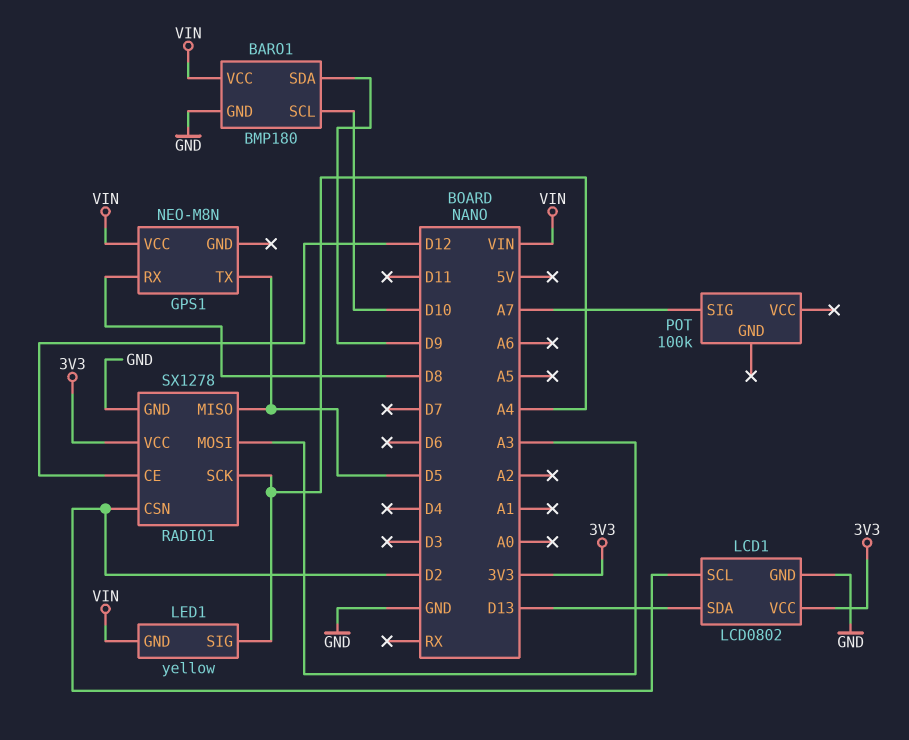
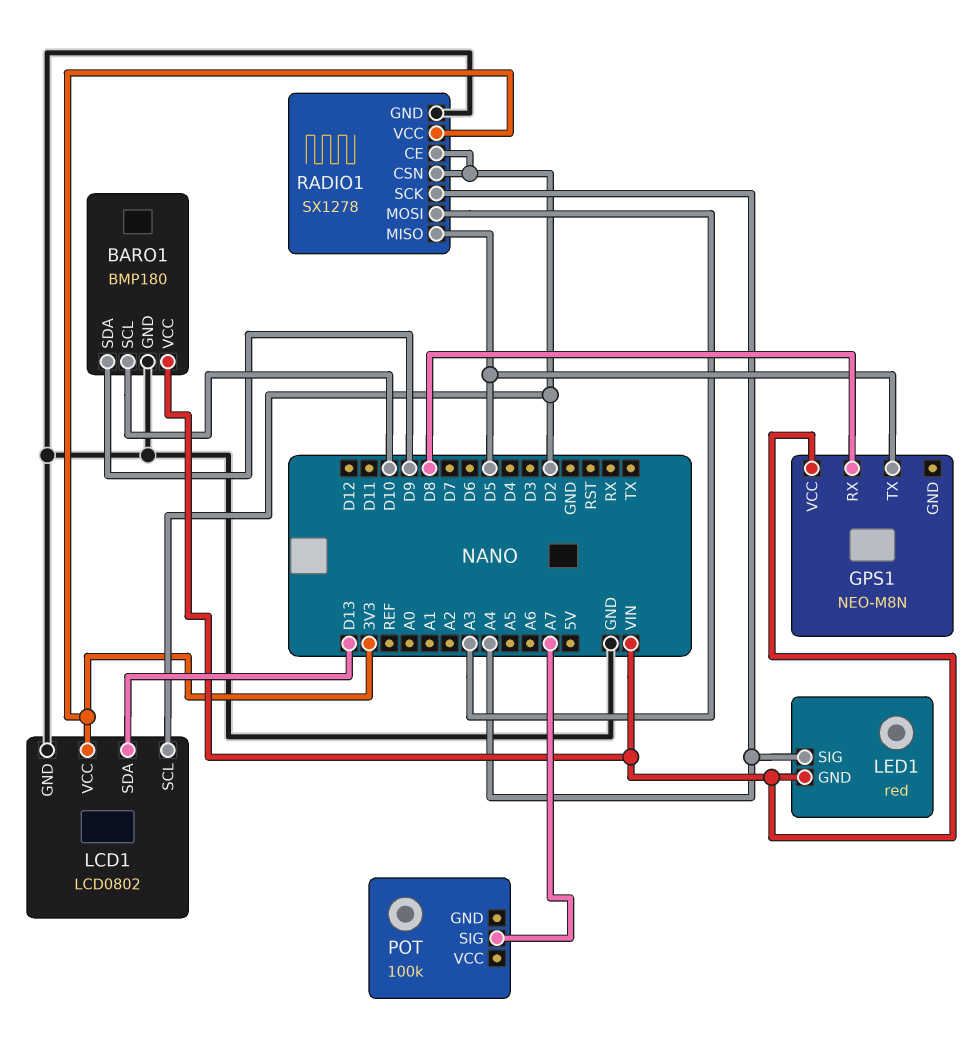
LED1: yellow -> red
RADIO1 pin CE: D12 -> D2

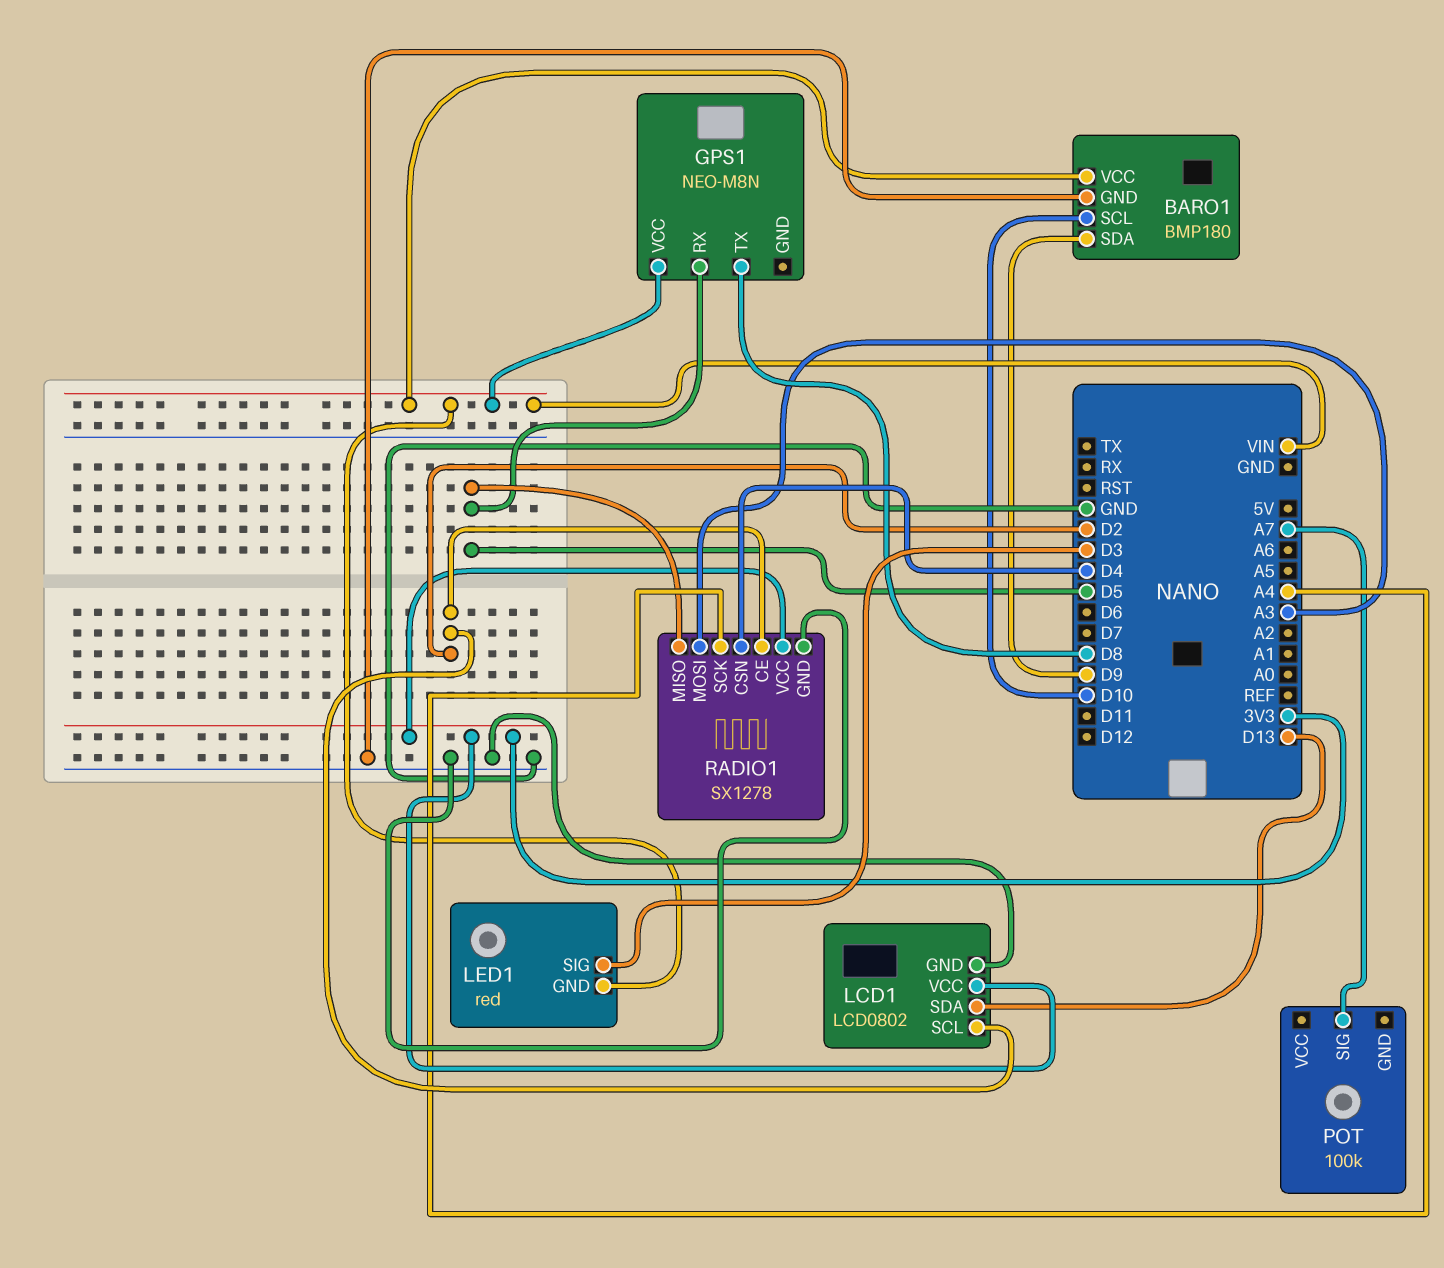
GPS1 pin RX: D8 -> D5
GPS1 pin TX: D5 -> D8
LED1 pin SIG: A4 -> D3
RADIO1 pin CSN: D2 -> D4

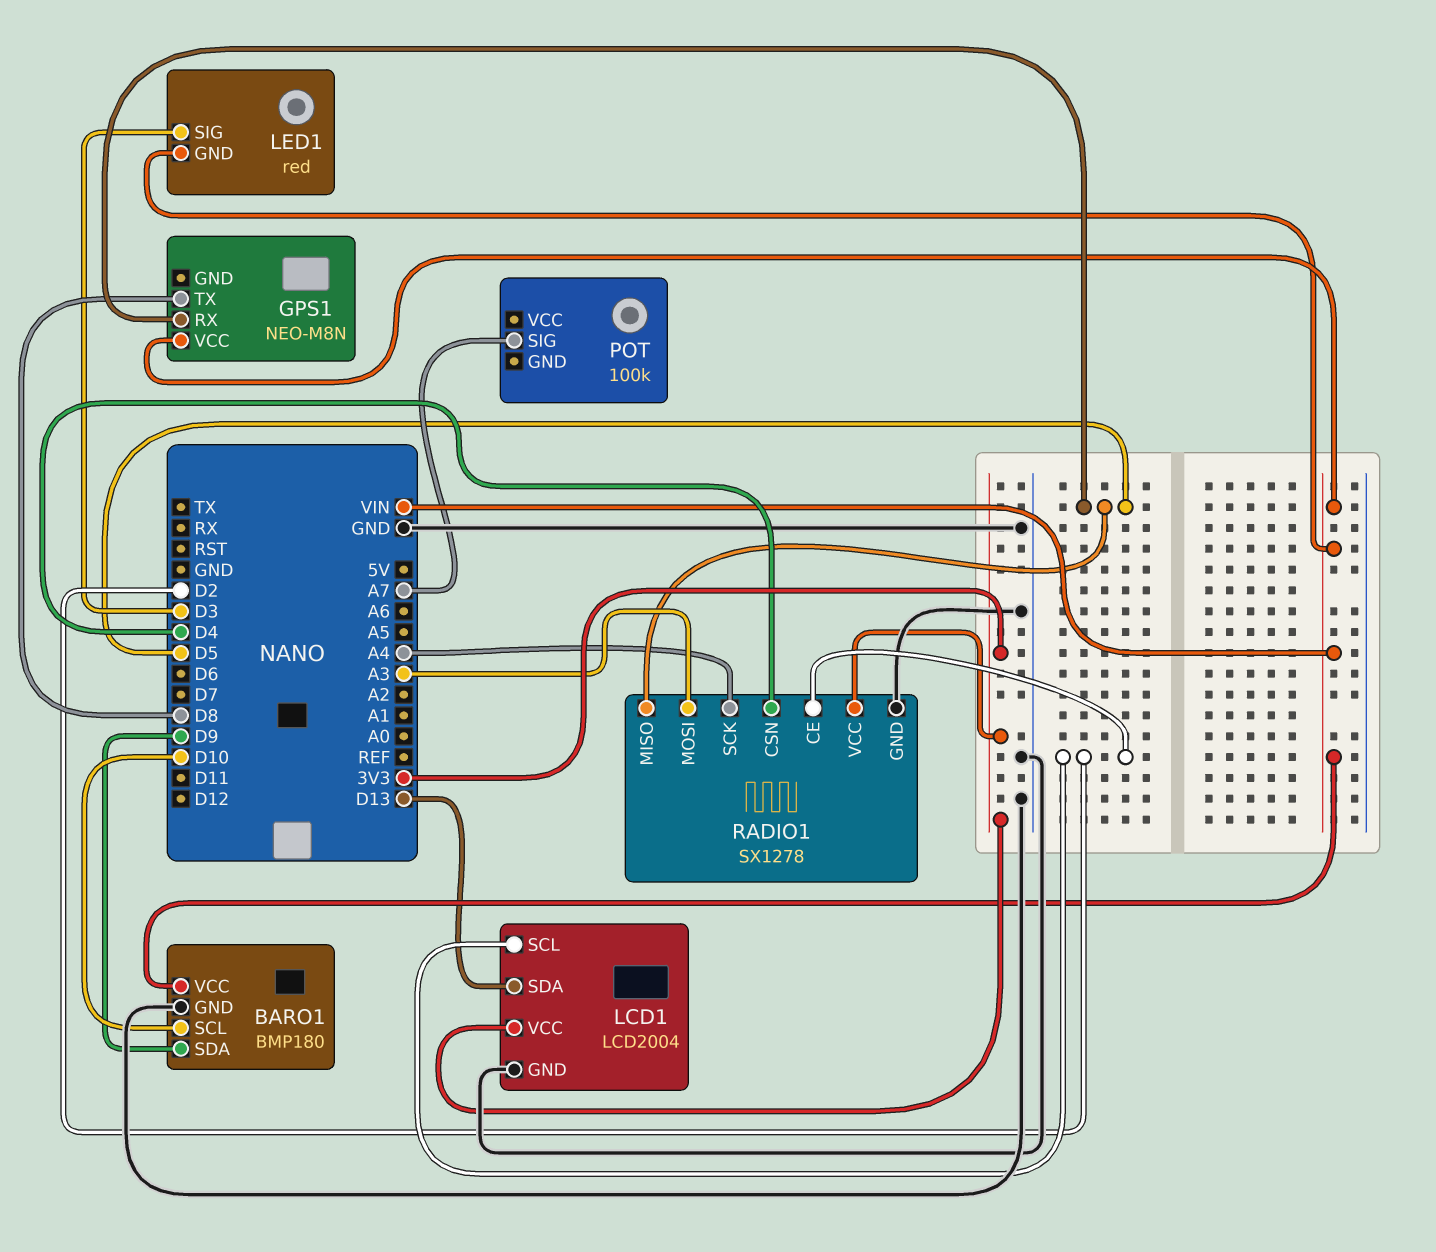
LCD1: LCD0802 -> LCD2004

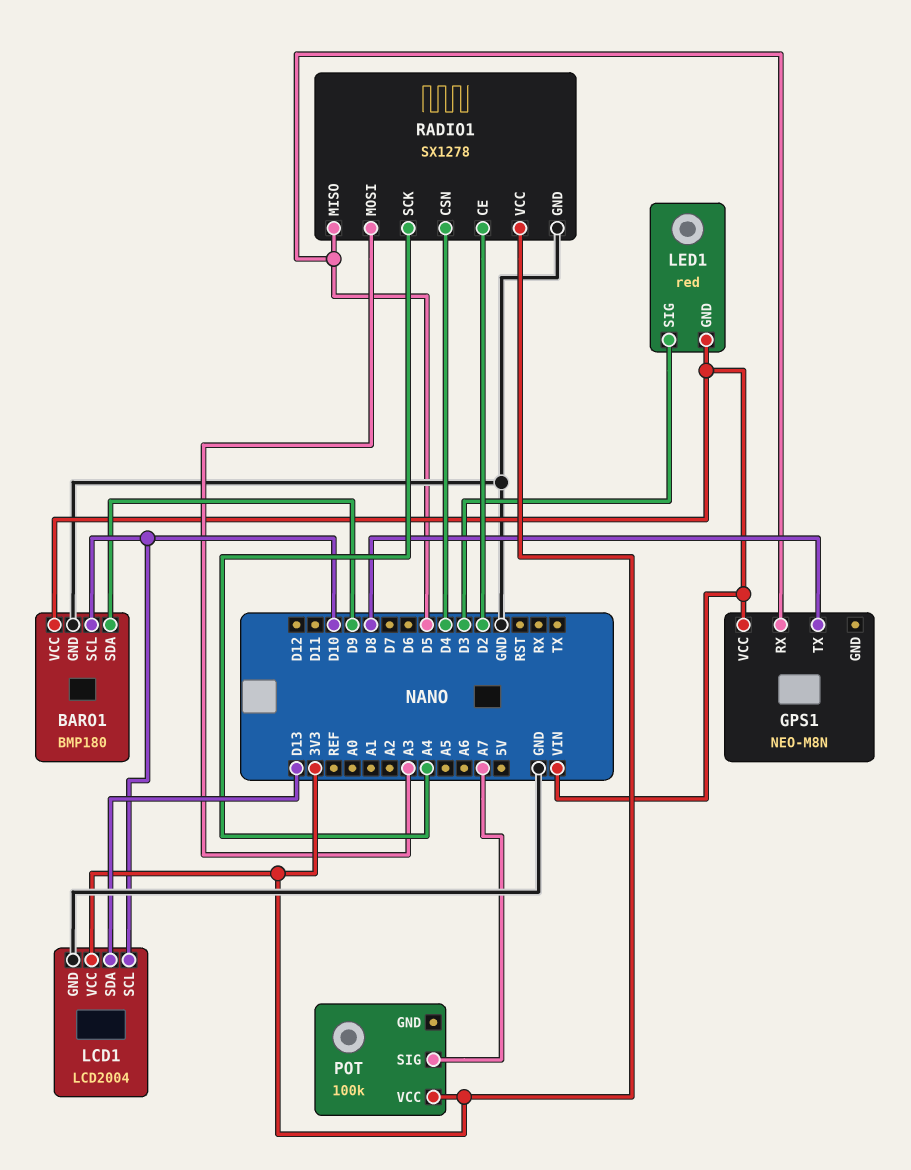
LCD1 pin SCL: D2 -> D10
POT pin VCC: none -> 3V3

